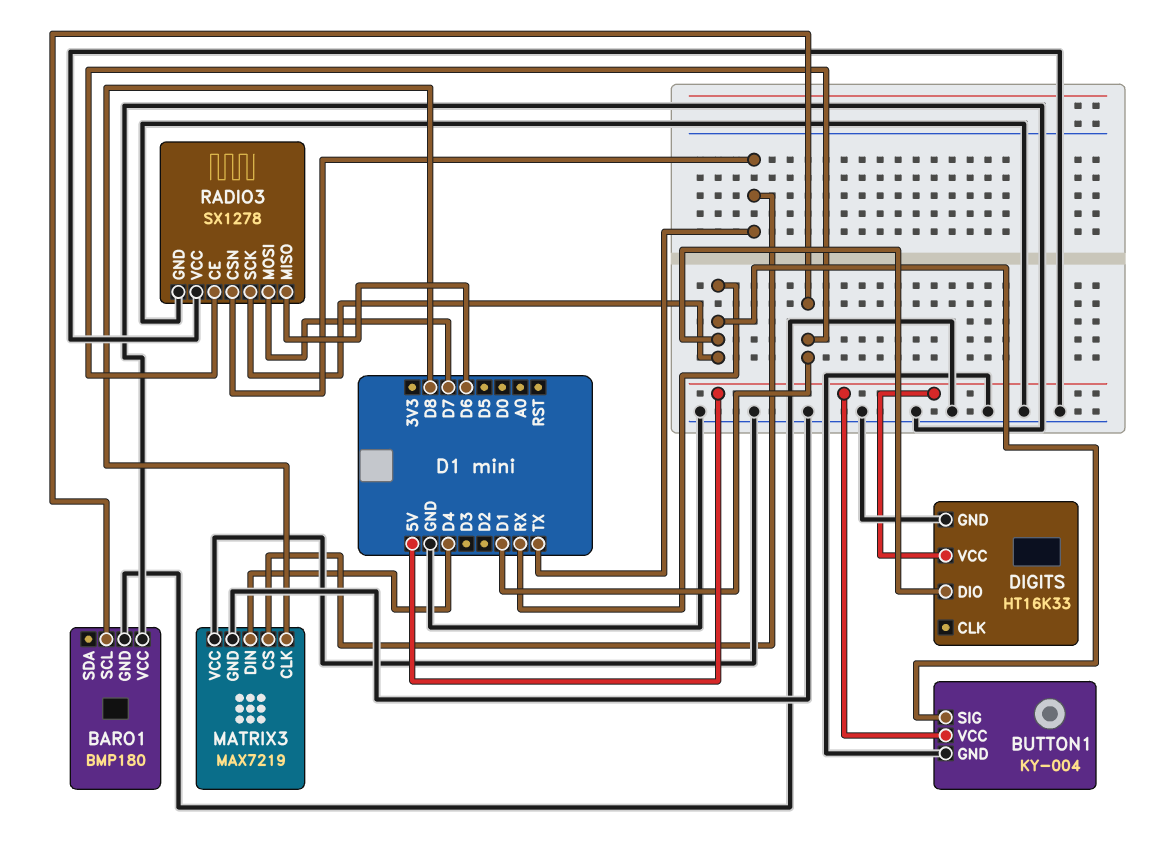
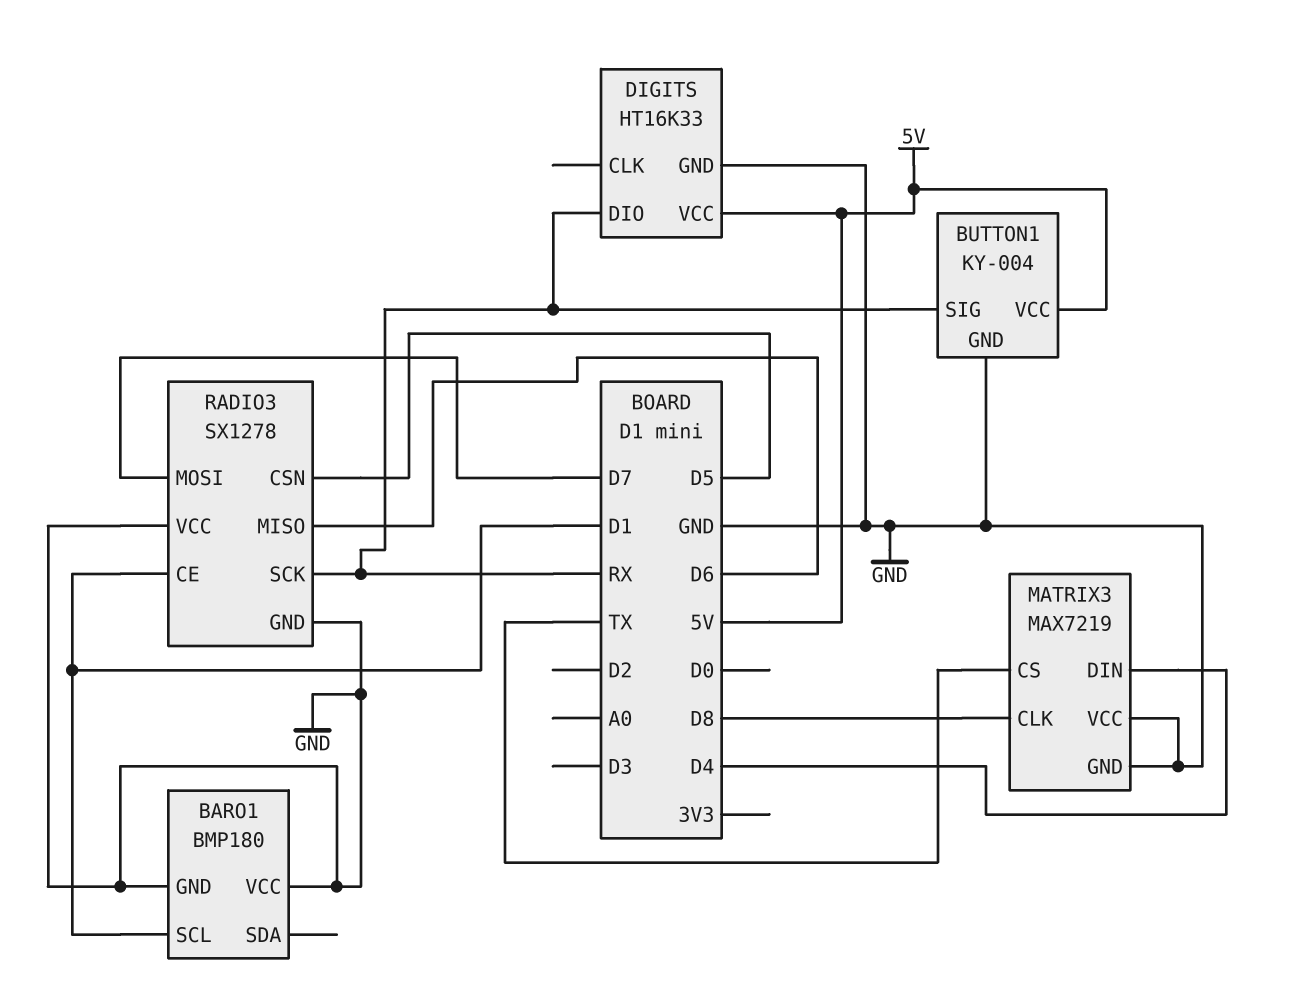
RADIO3 pin CSN: TX -> D5

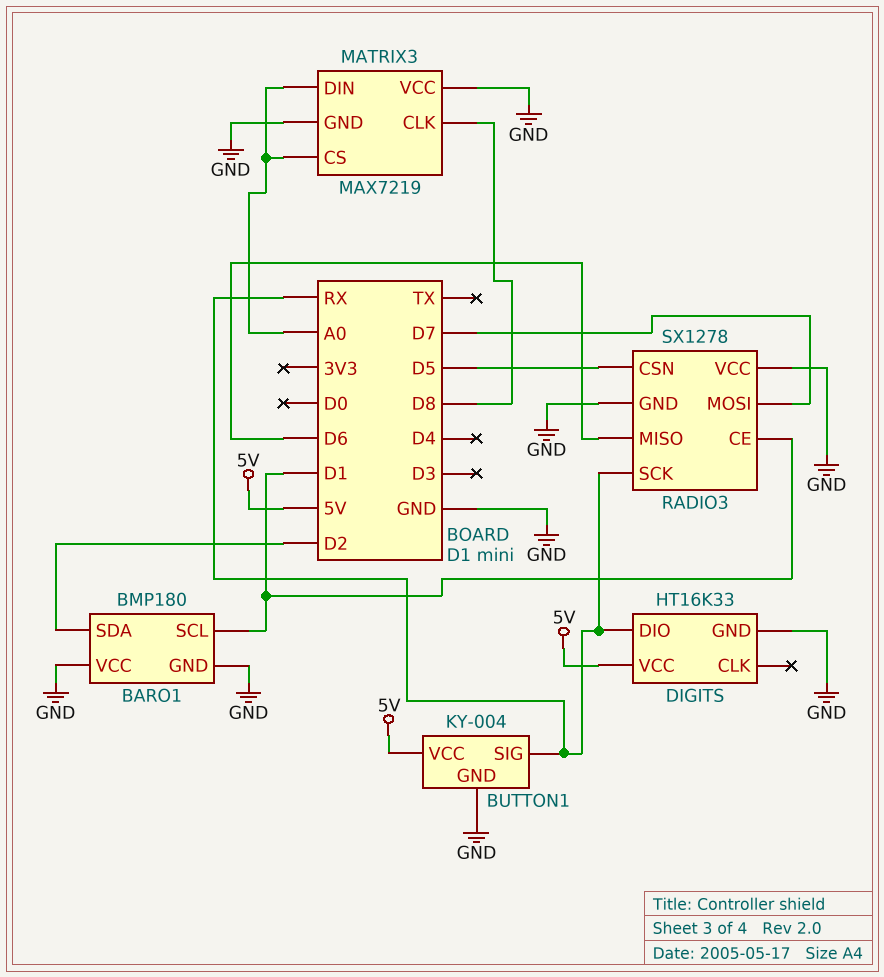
BARO1 pin SDA: none -> D2
MATRIX3 pin CS: TX -> A0
MATRIX3 pin DIN: D4 -> A0

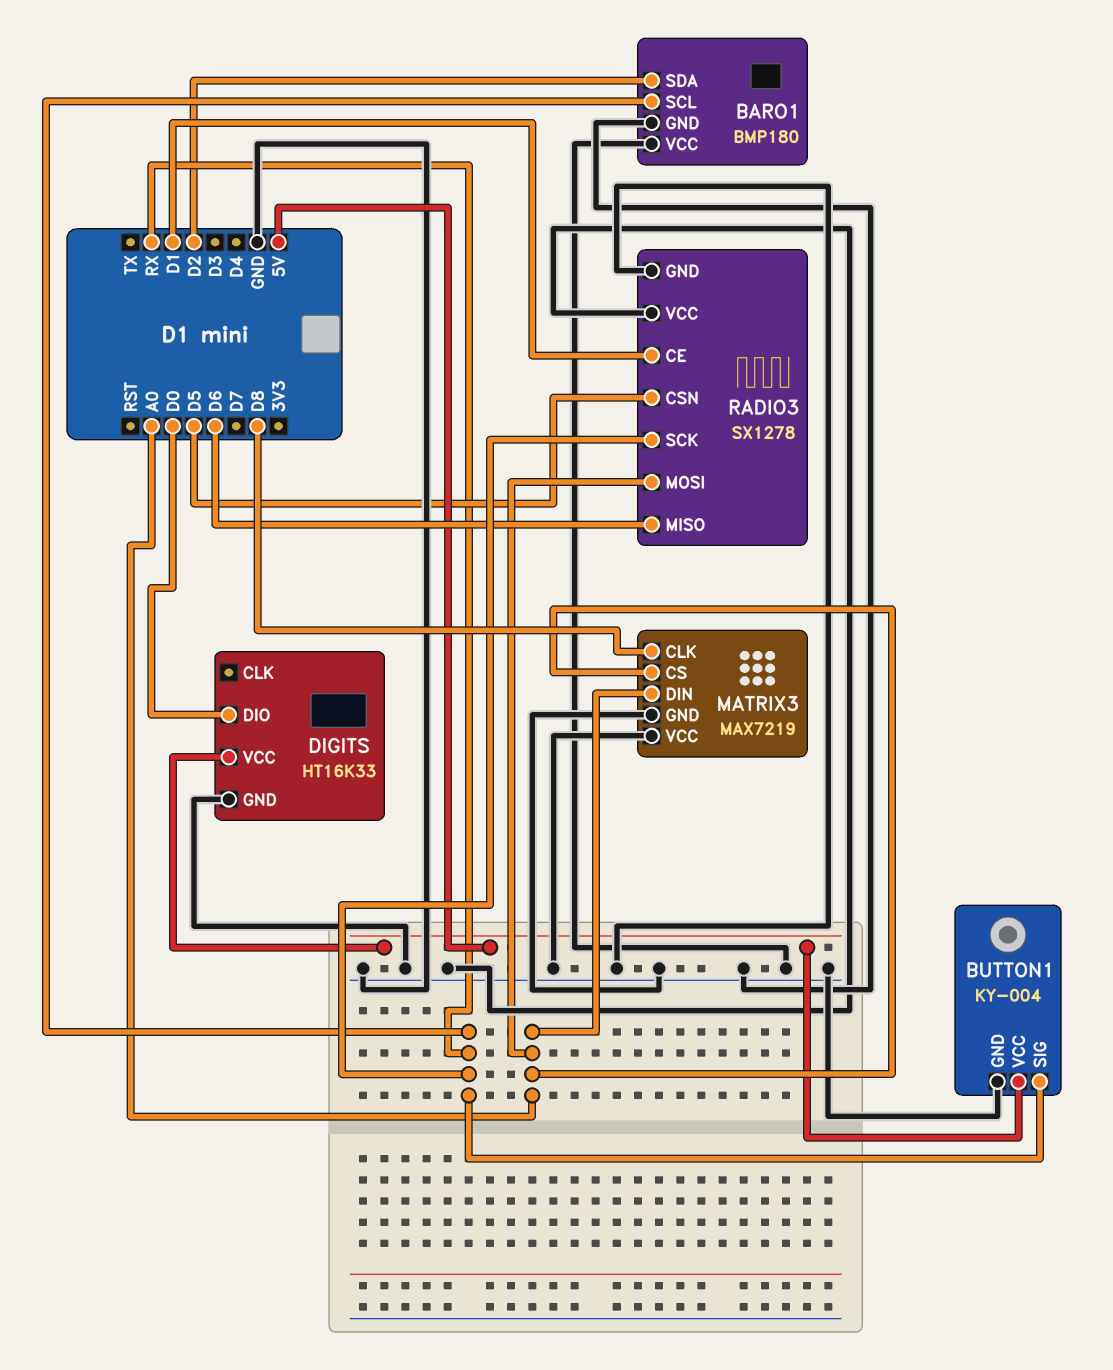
BARO1 pin SCL: D1 -> RX
DIGITS pin DIO: RX -> D0
RADIO3 pin MOSI: D7 -> A0

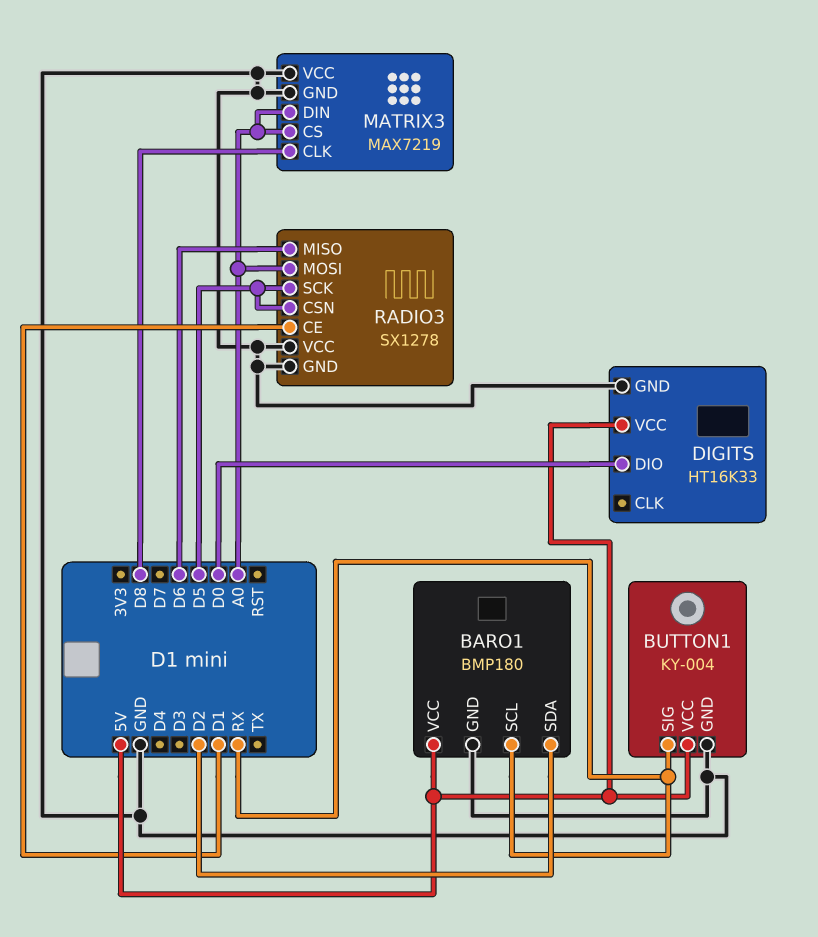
BARO1 pin VCC: GND -> 5V
RADIO3 pin SCK: RX -> D5

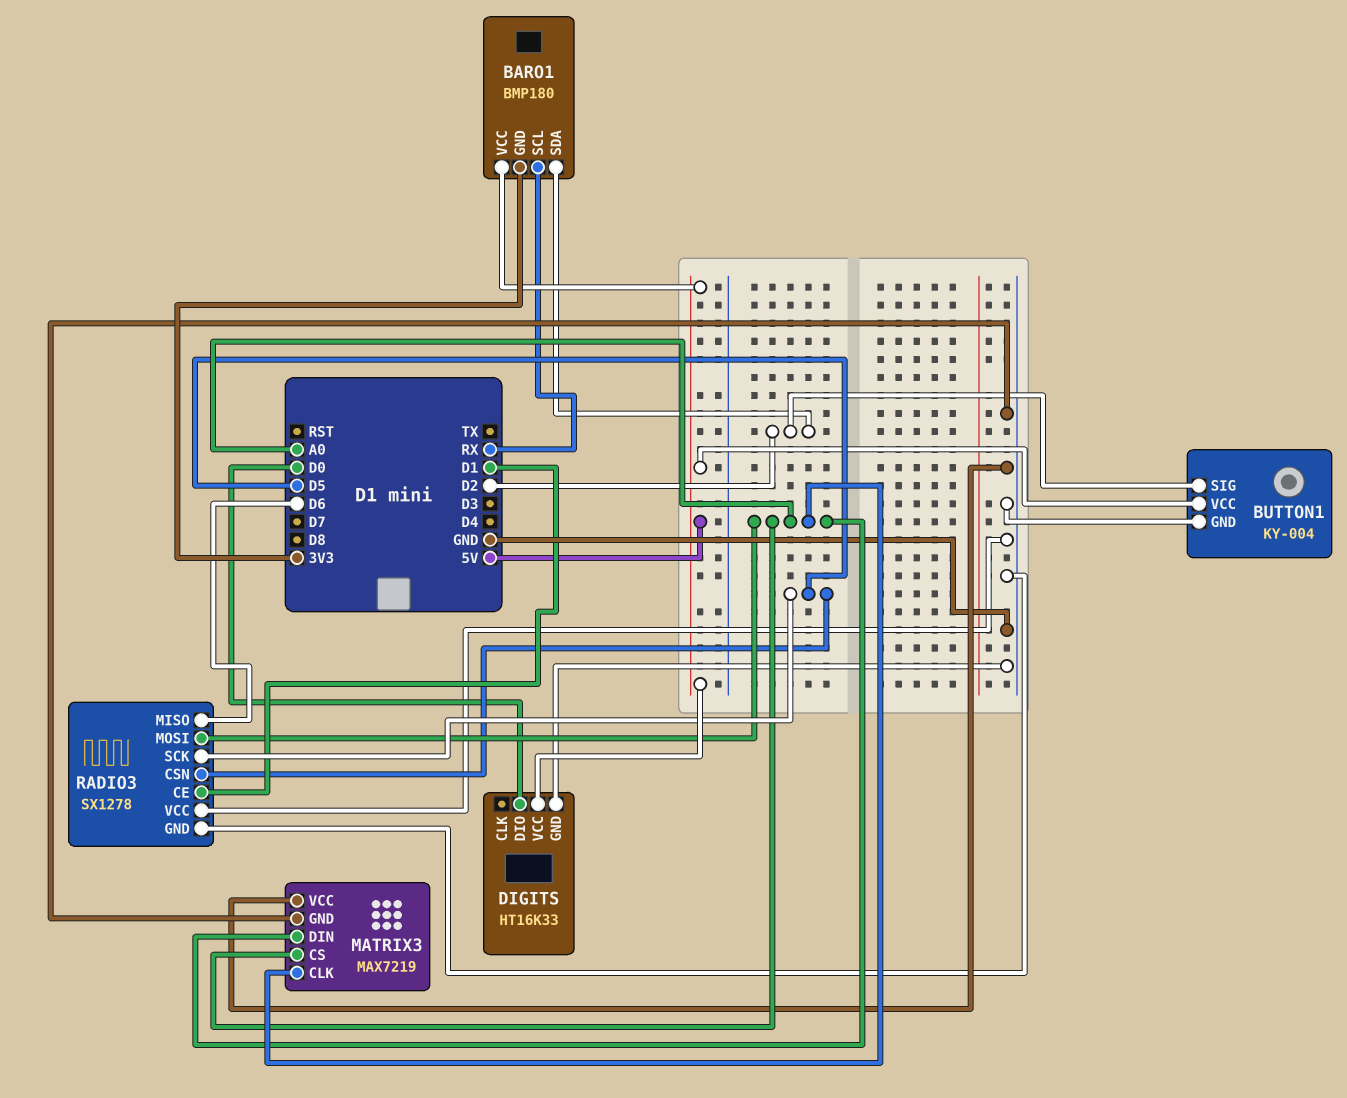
BARO1 pin GND: GND -> 3V3
BUTTON1 pin SIG: RX -> D2
MATRIX3 pin CLK: D8 -> A0

